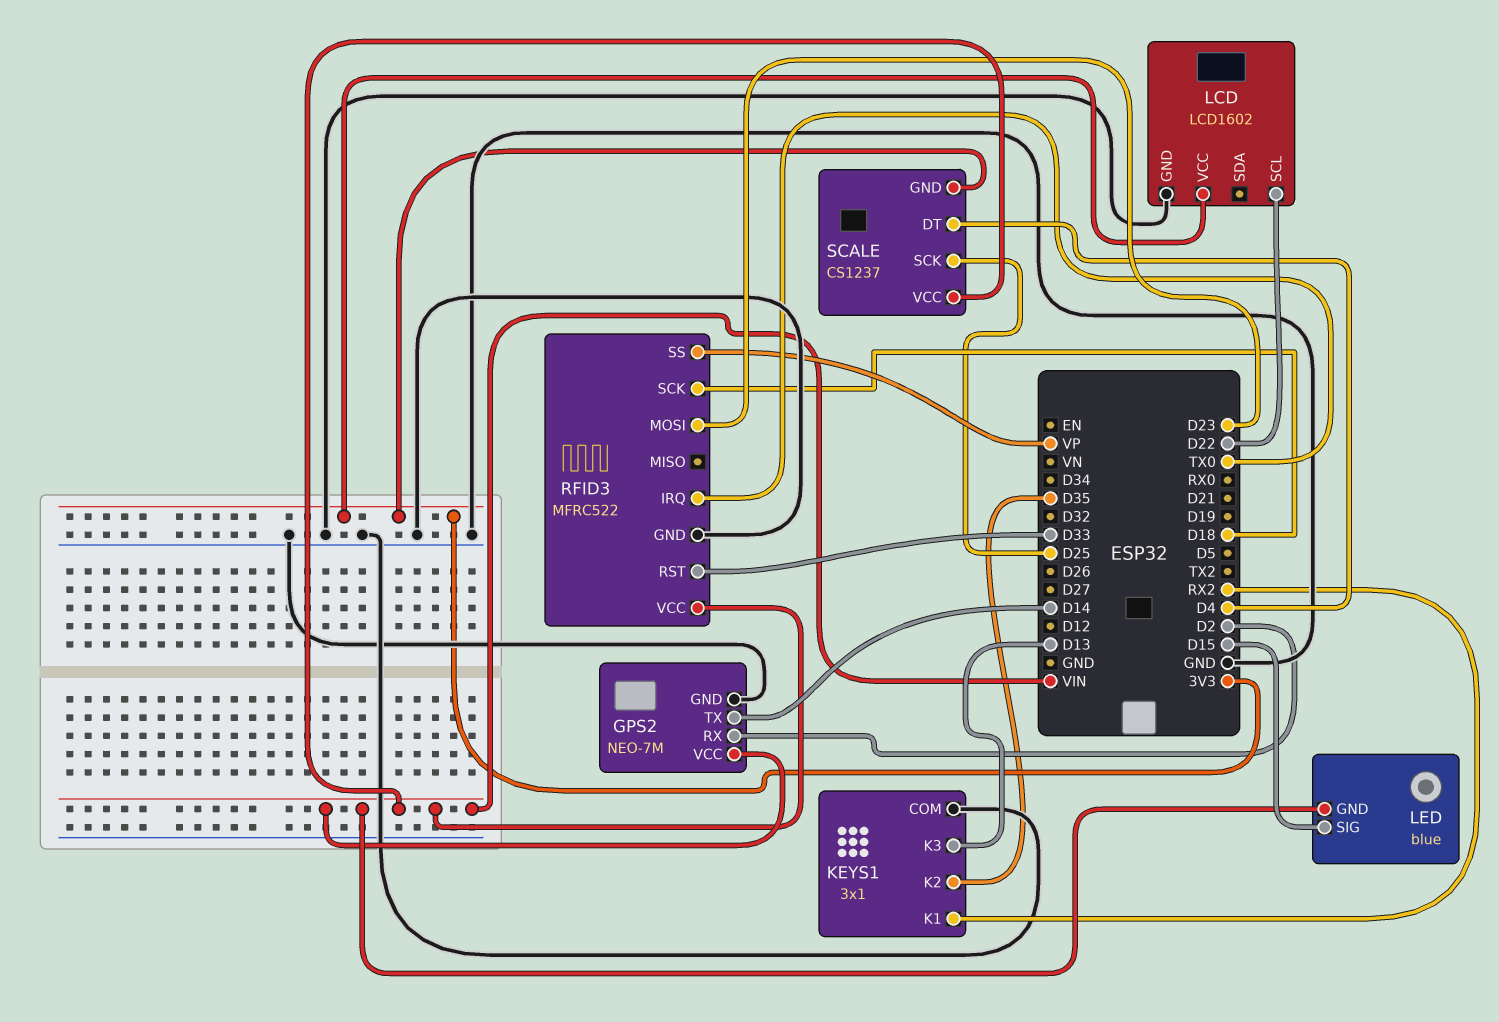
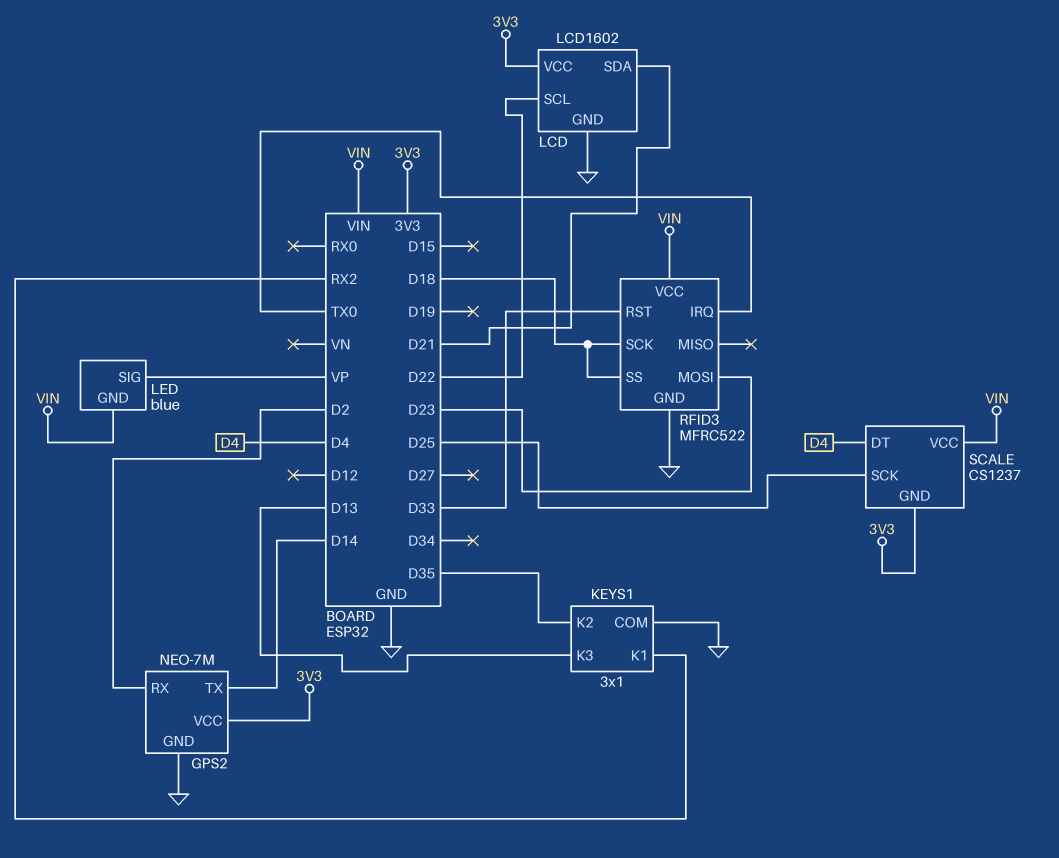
GPS2 pin VCC: VIN -> 3V3
LCD pin SDA: none -> D21
LED pin SIG: D15 -> VP
RFID3 pin SS: VP -> D18

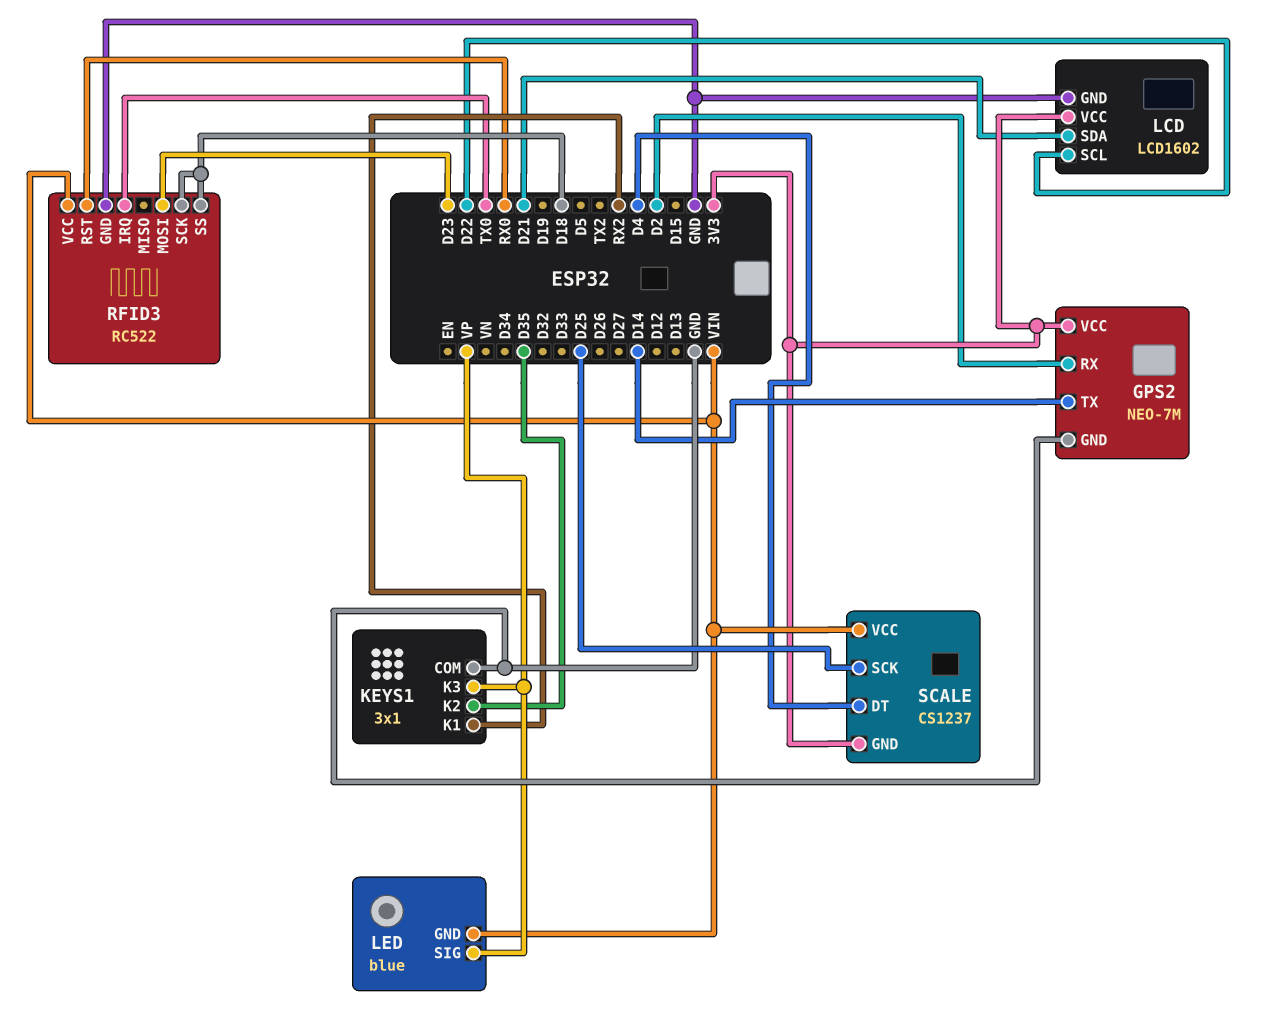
KEYS1 pin K3: D13 -> VP
RFID3: MFRC522 -> RC522
RFID3 pin RST: D33 -> RX0

